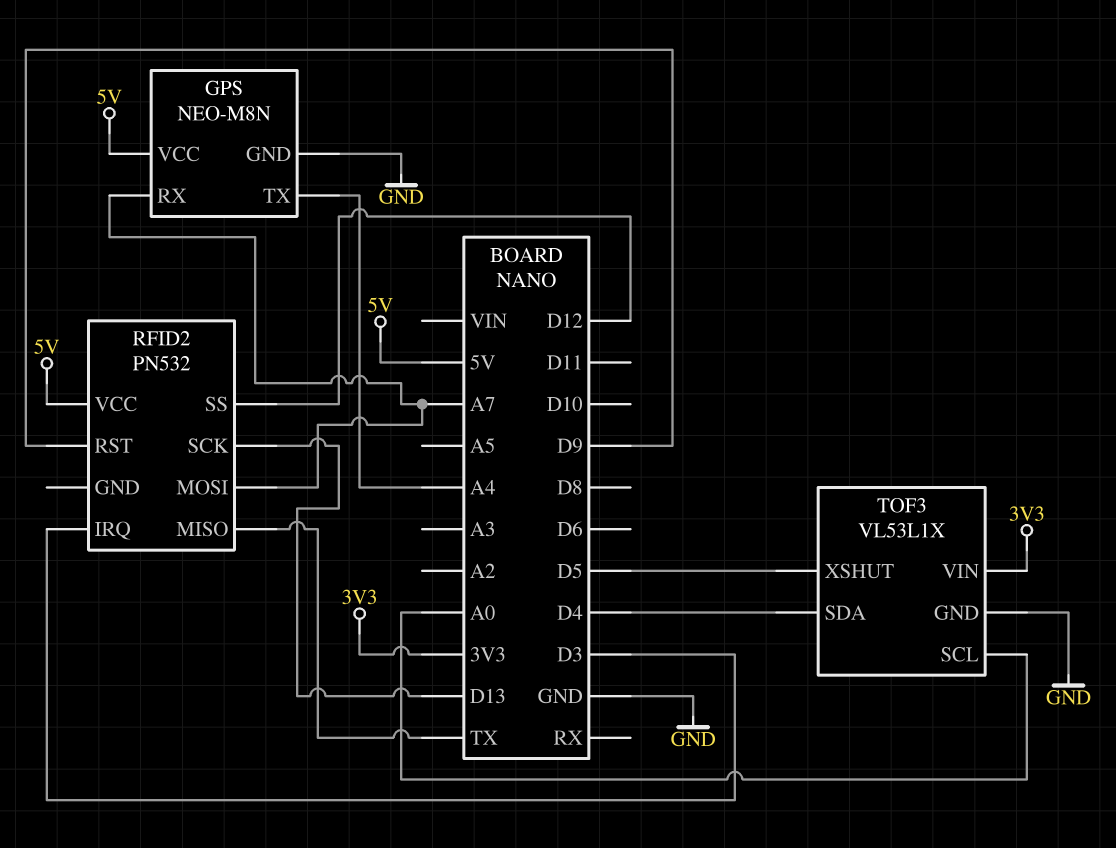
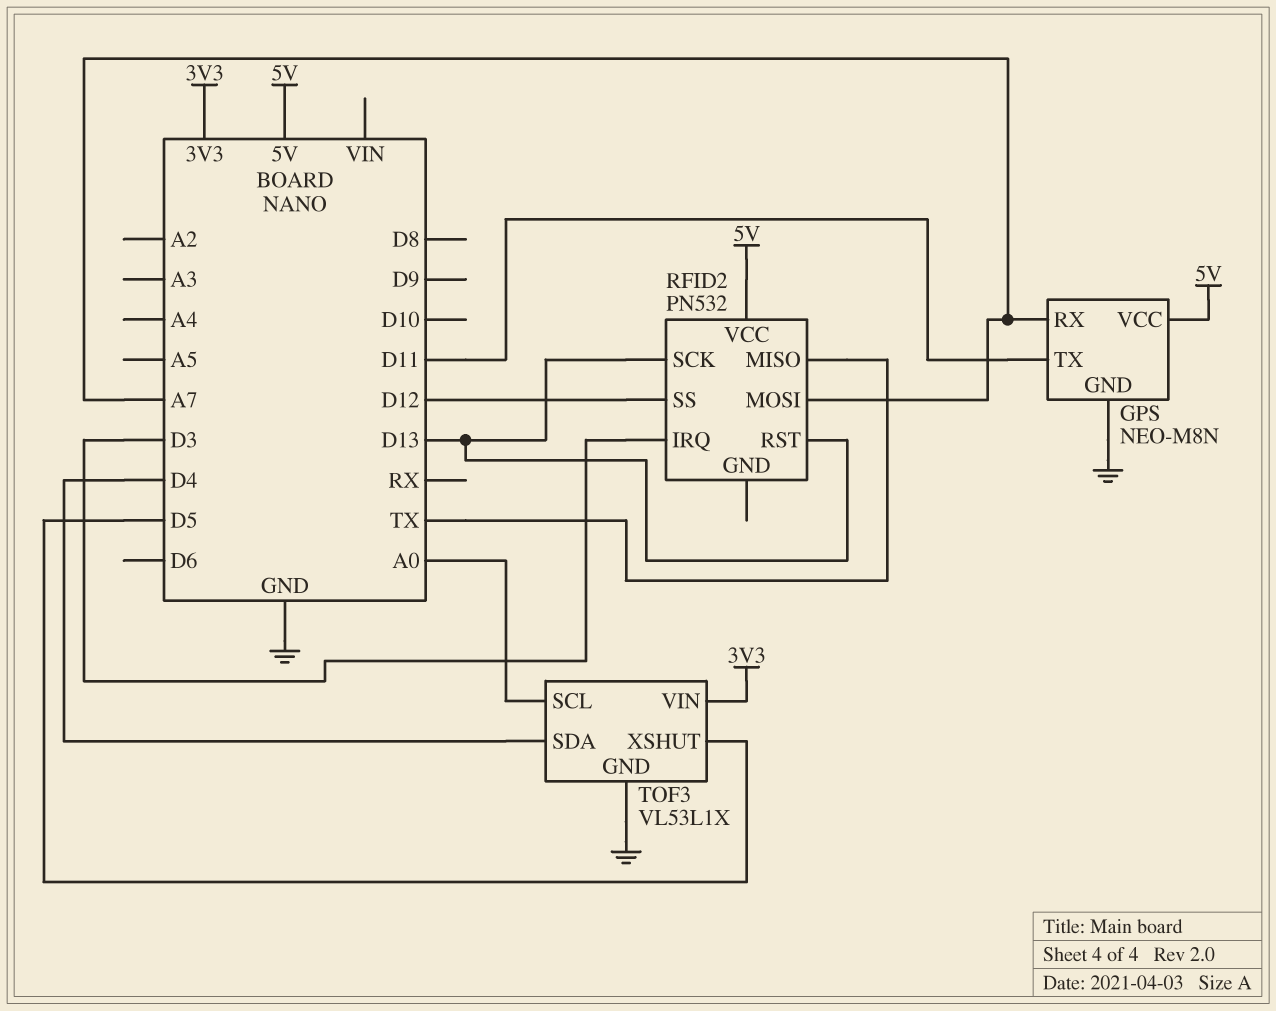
GPS pin TX: A4 -> D11
RFID2 pin RST: D9 -> D13

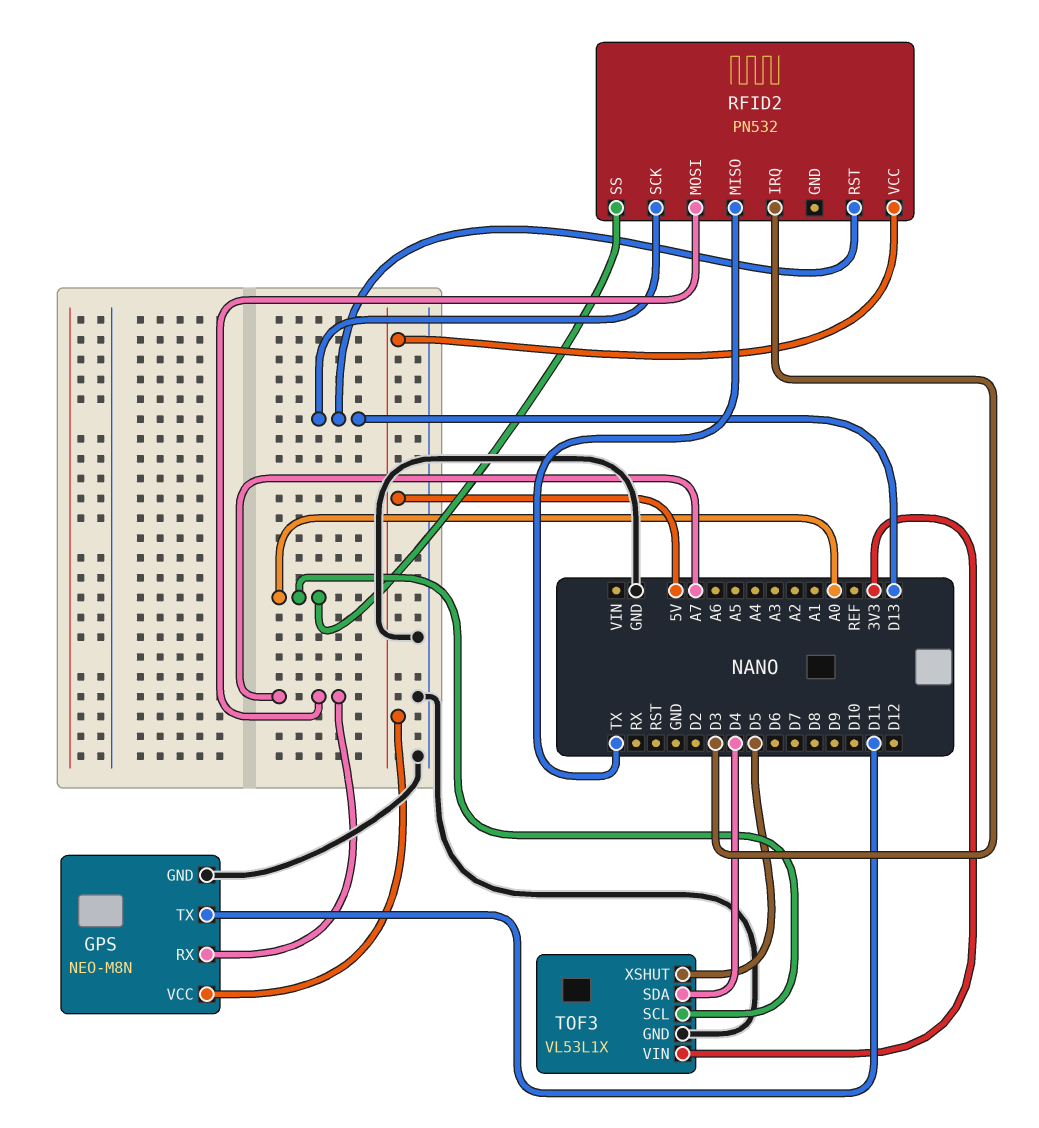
RFID2 pin SS: D12 -> A0

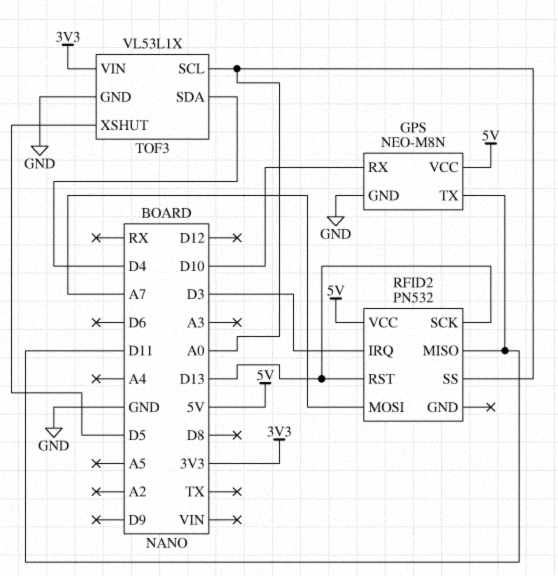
GPS pin RX: A7 -> D10
RFID2 pin MISO: TX -> D11

